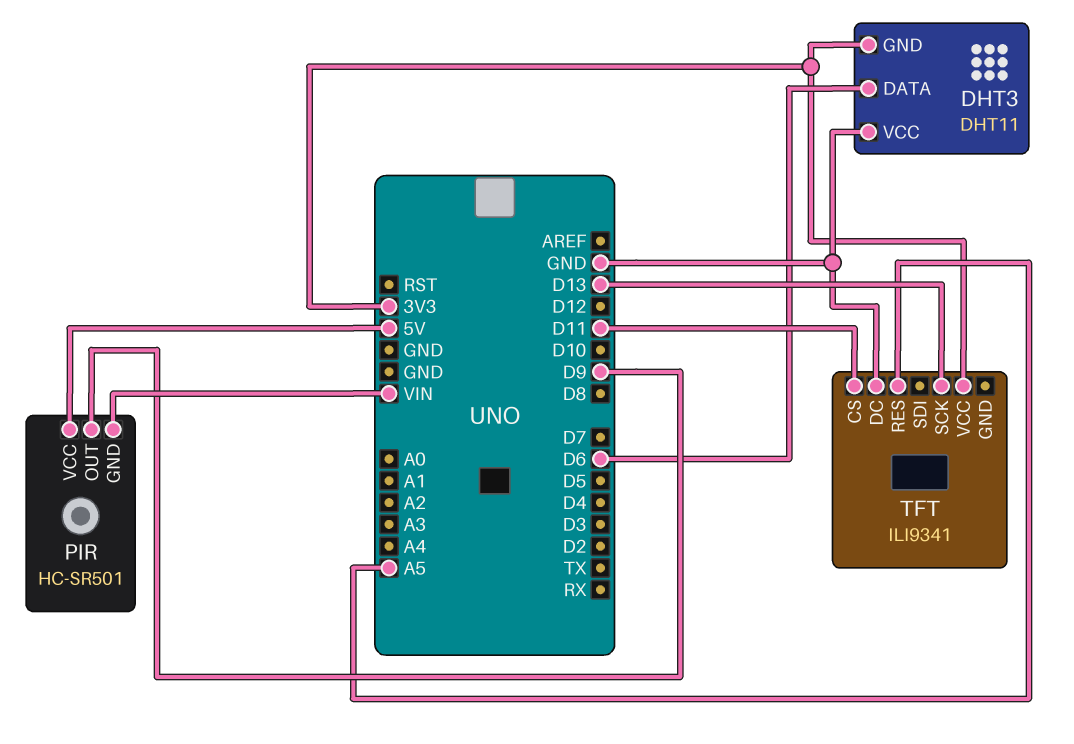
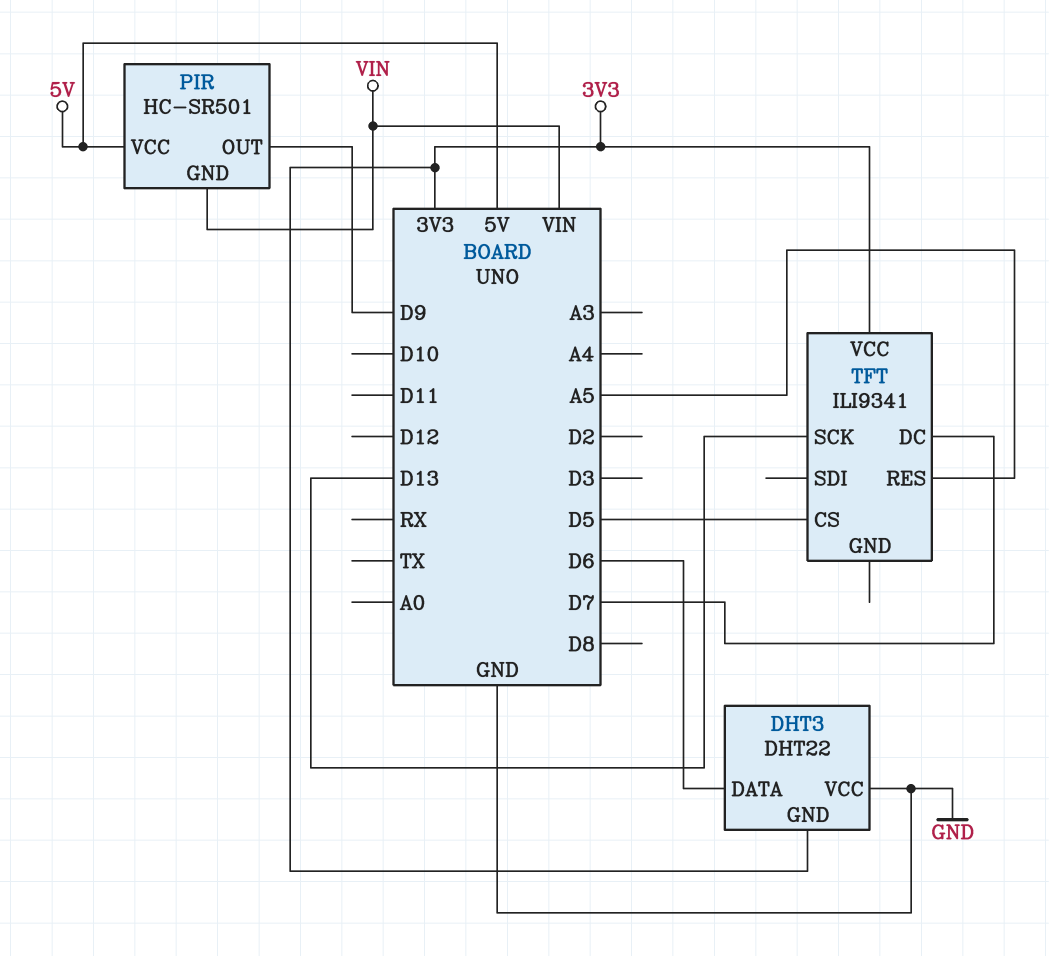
DHT3: DHT11 -> DHT22
TFT pin CS: D11 -> D5
TFT pin DC: GND -> D7

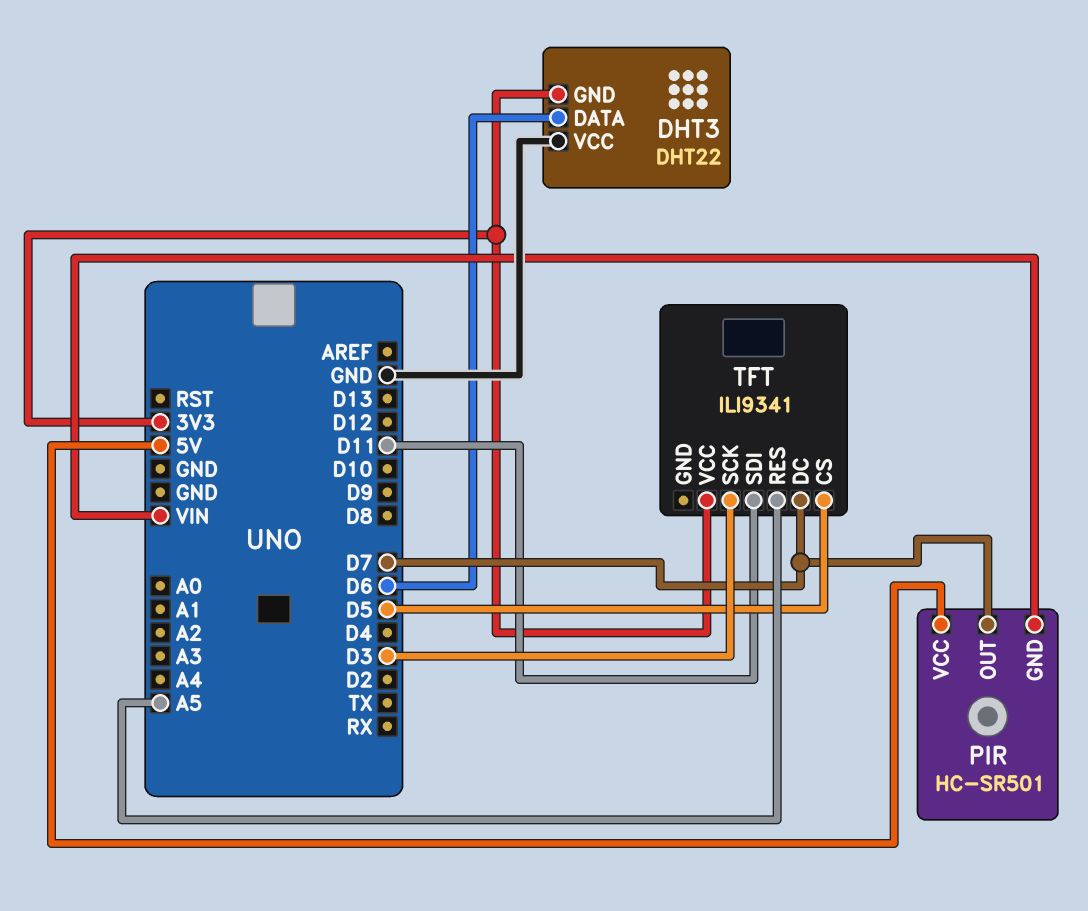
PIR pin OUT: D9 -> D7
TFT pin SCK: D13 -> D3
TFT pin SDI: none -> D11

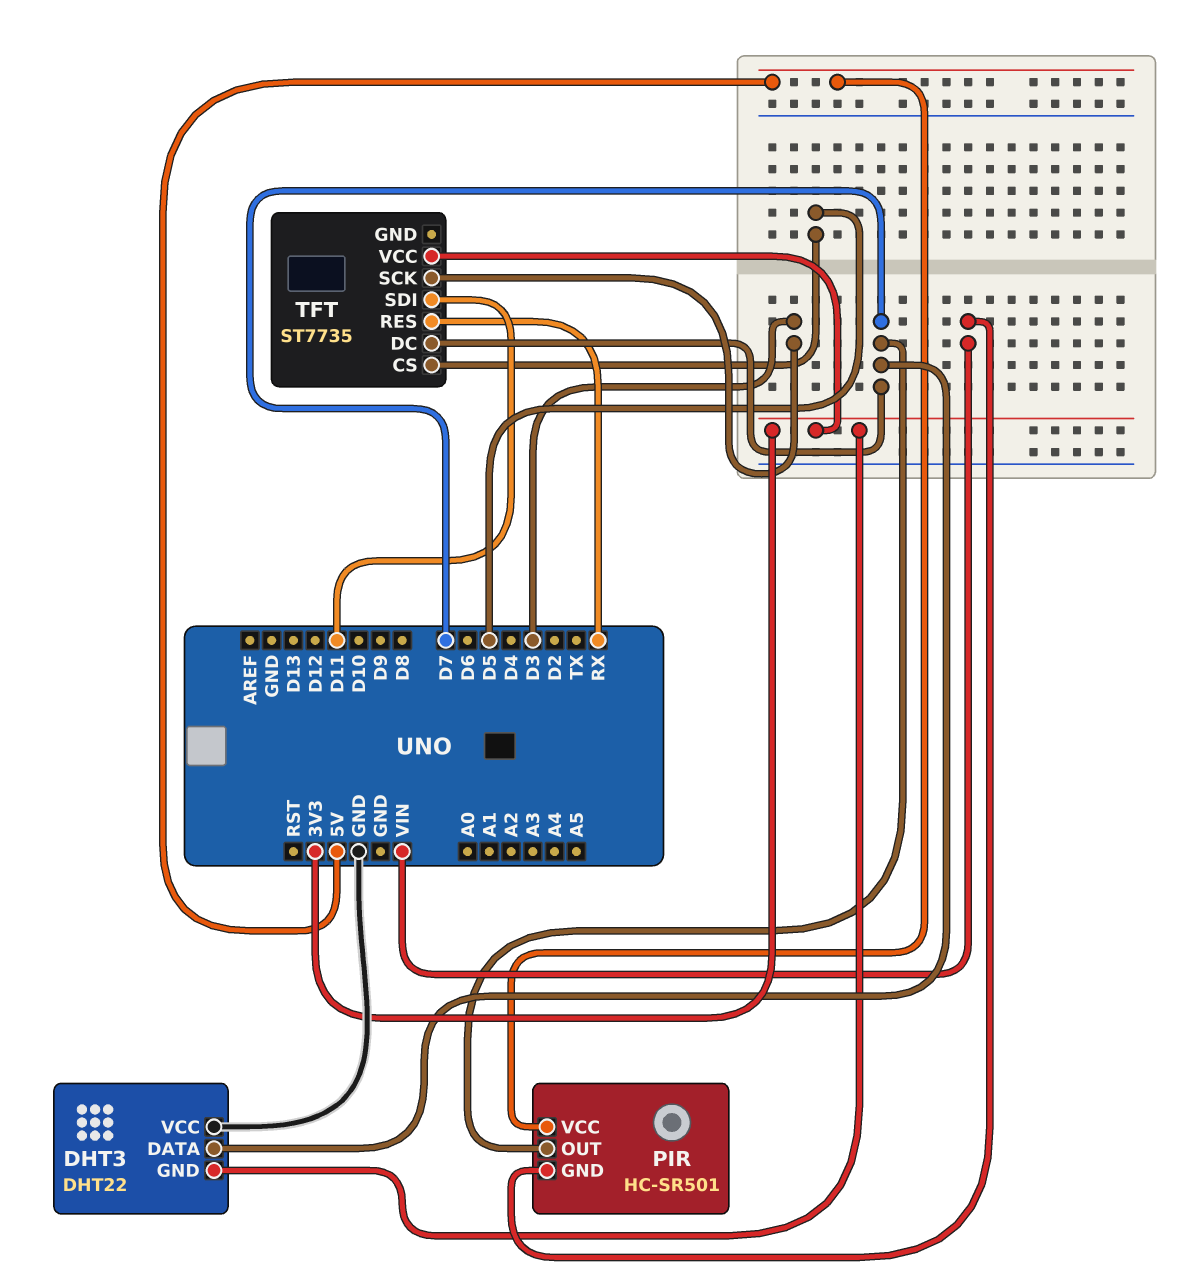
DHT3 pin DATA: D6 -> D7
TFT: ILI9341 -> ST7735
TFT pin RES: A5 -> RX

